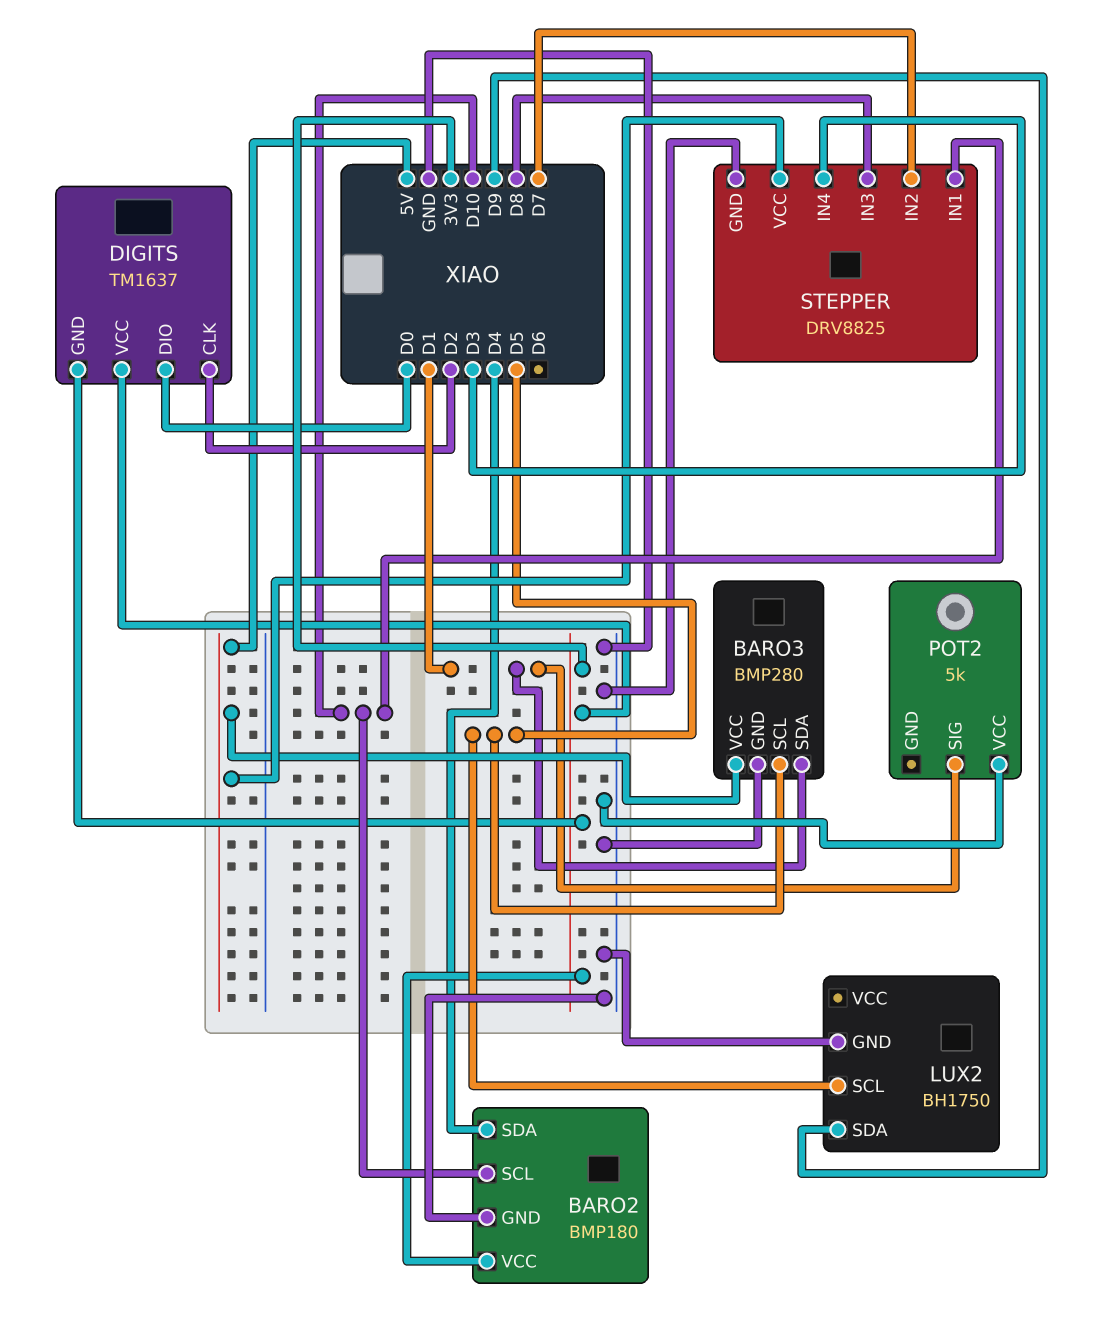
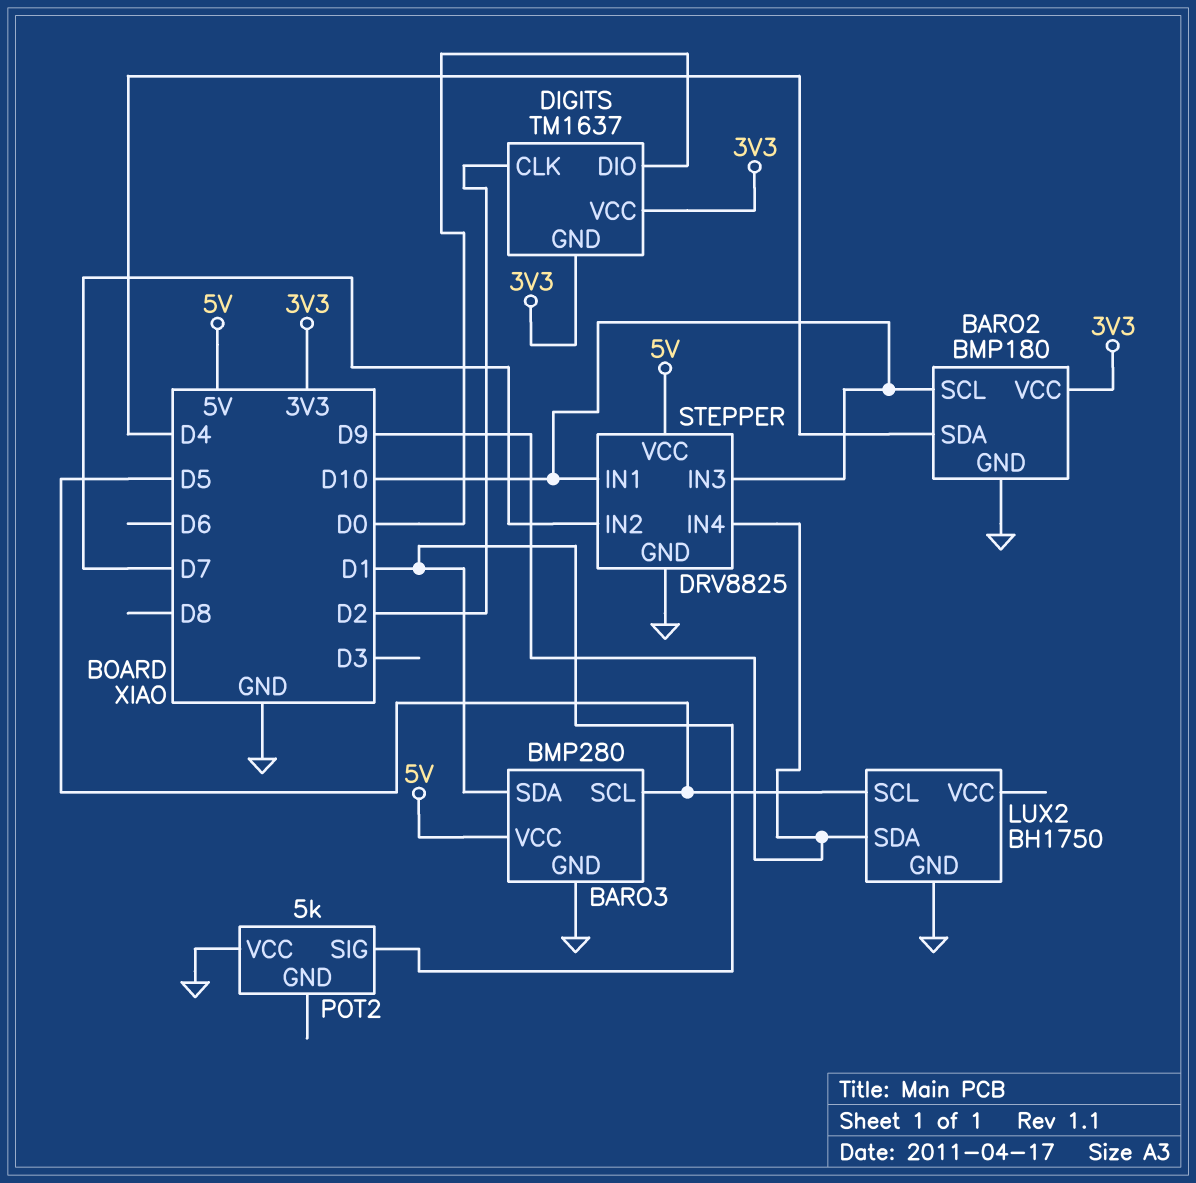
STEPPER pin IN3: D8 -> D10
STEPPER pin IN4: D3 -> D9

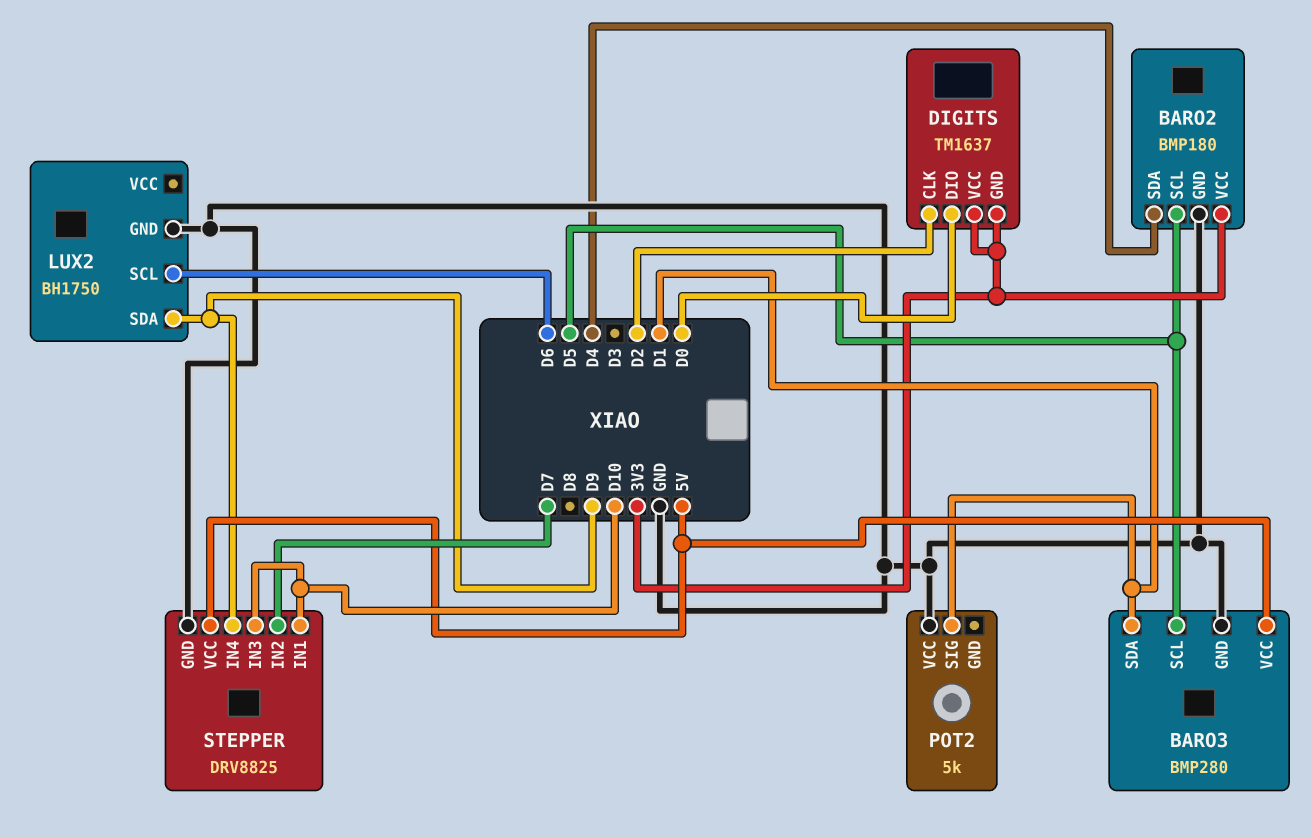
BARO2 pin SCL: D10 -> D5
LUX2 pin SCL: D5 -> D6

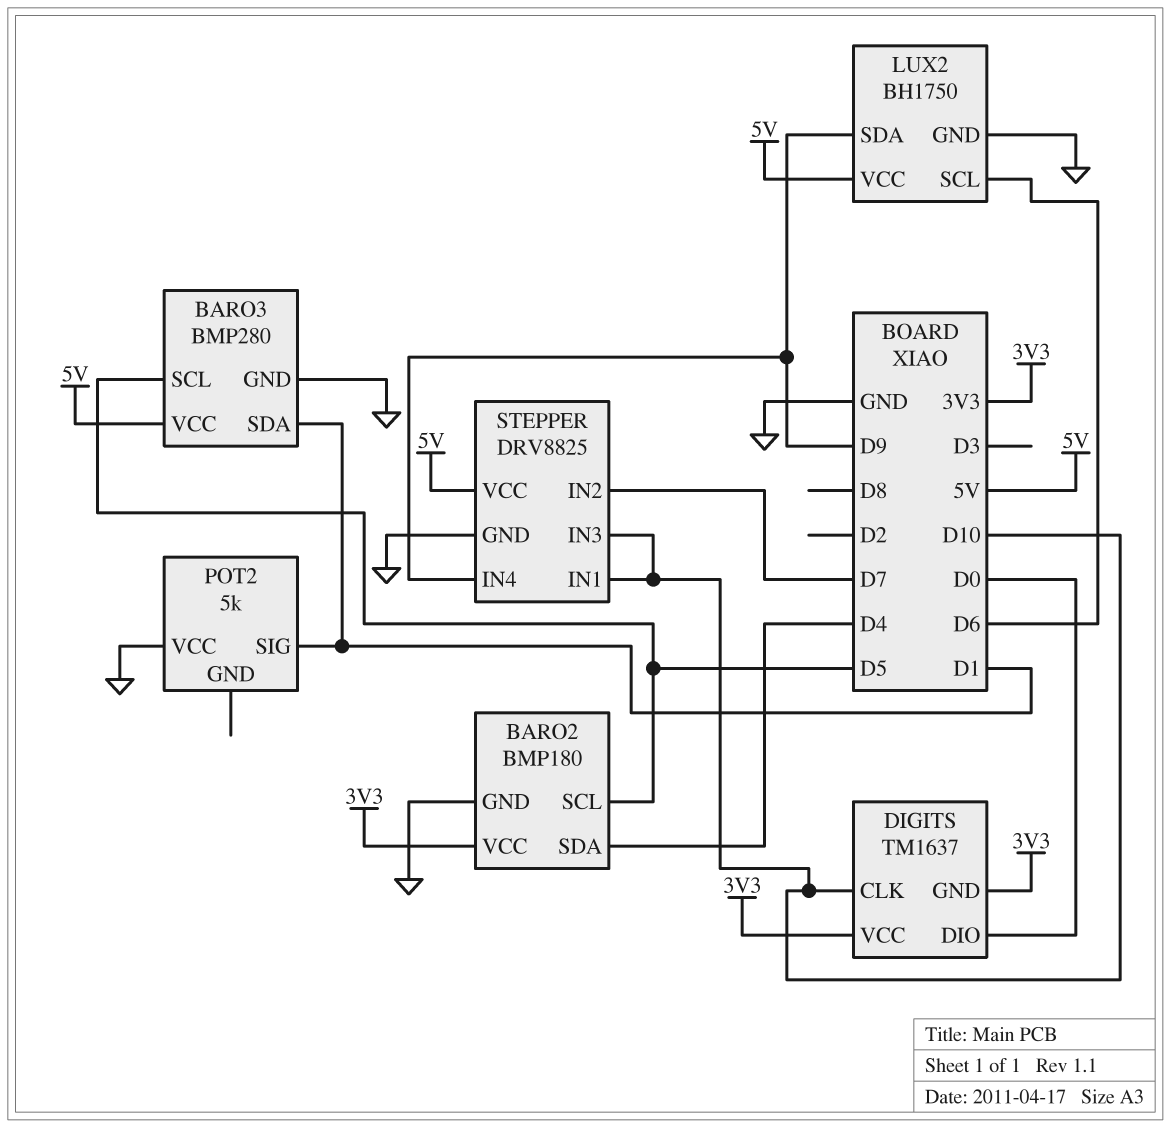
DIGITS pin CLK: D2 -> D10
LUX2 pin VCC: none -> 5V

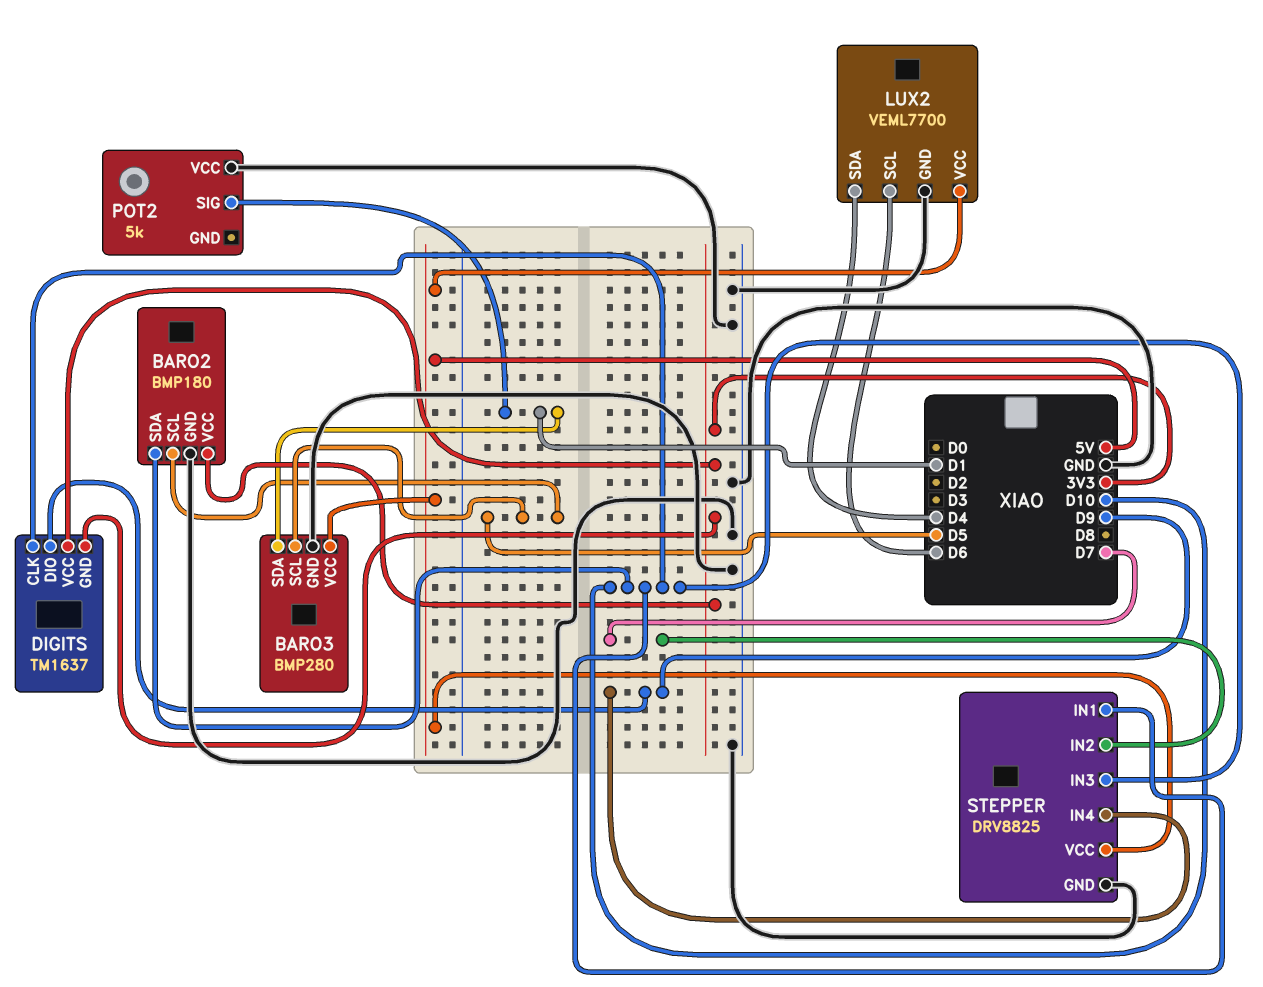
BARO2 pin SDA: D4 -> D10
DIGITS pin DIO: D0 -> D9
LUX2: BH1750 -> VEML7700
LUX2 pin SDA: D9 -> D4

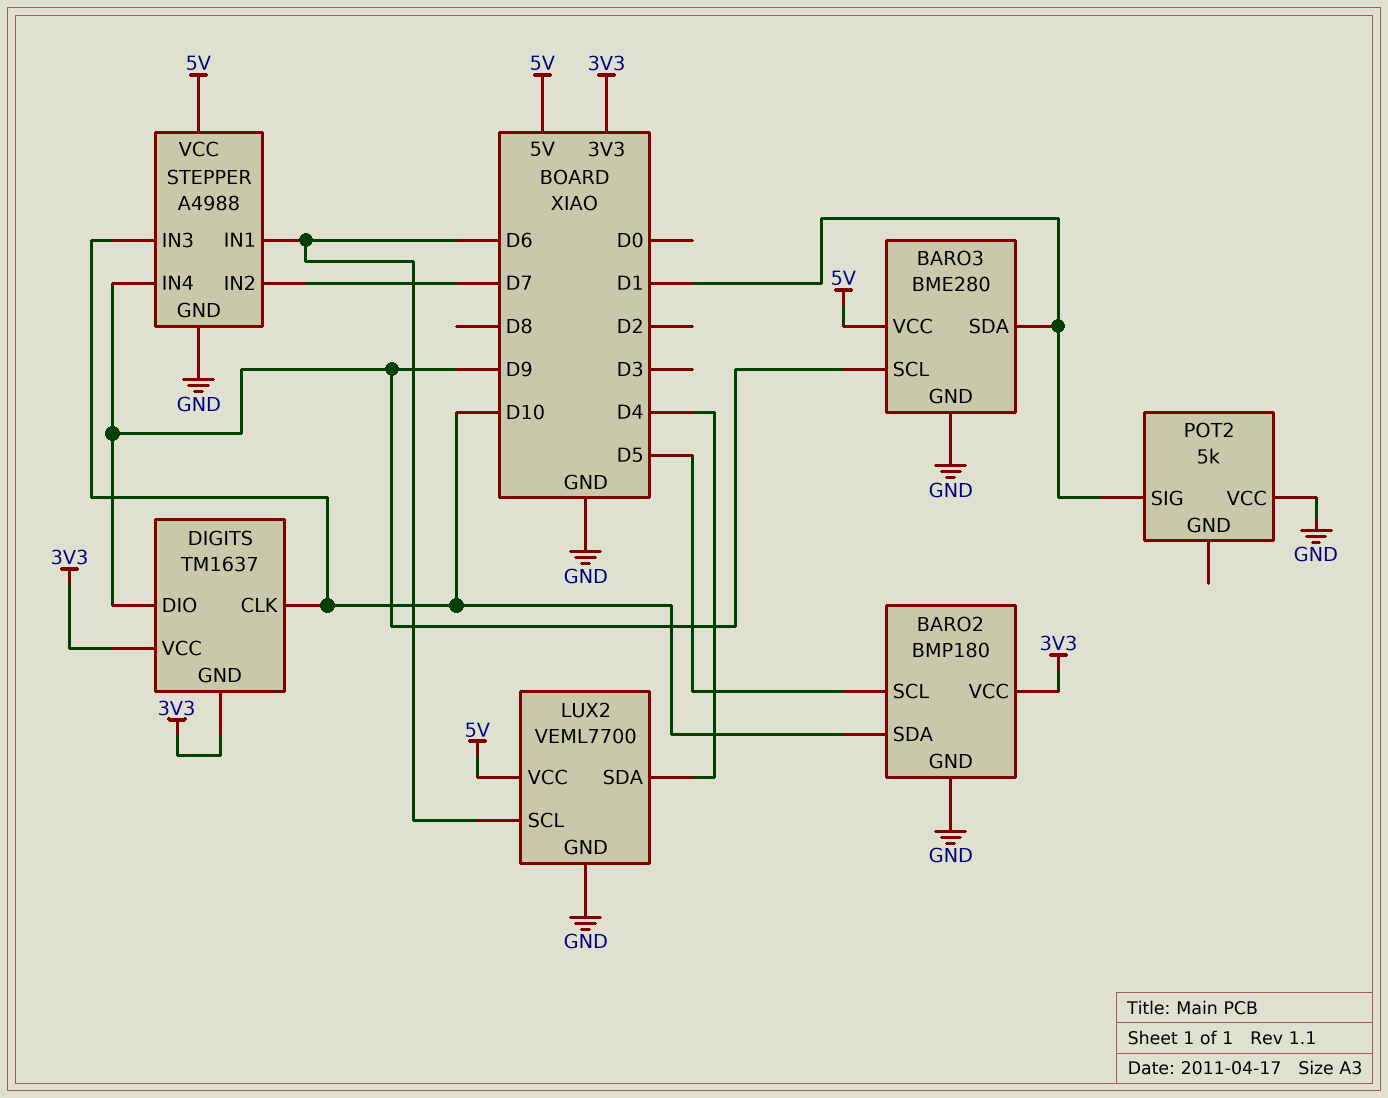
BARO3: BMP280 -> BME280
BARO3 pin SCL: D5 -> D9
STEPPER: DRV8825 -> A4988
STEPPER pin IN1: D10 -> D6

